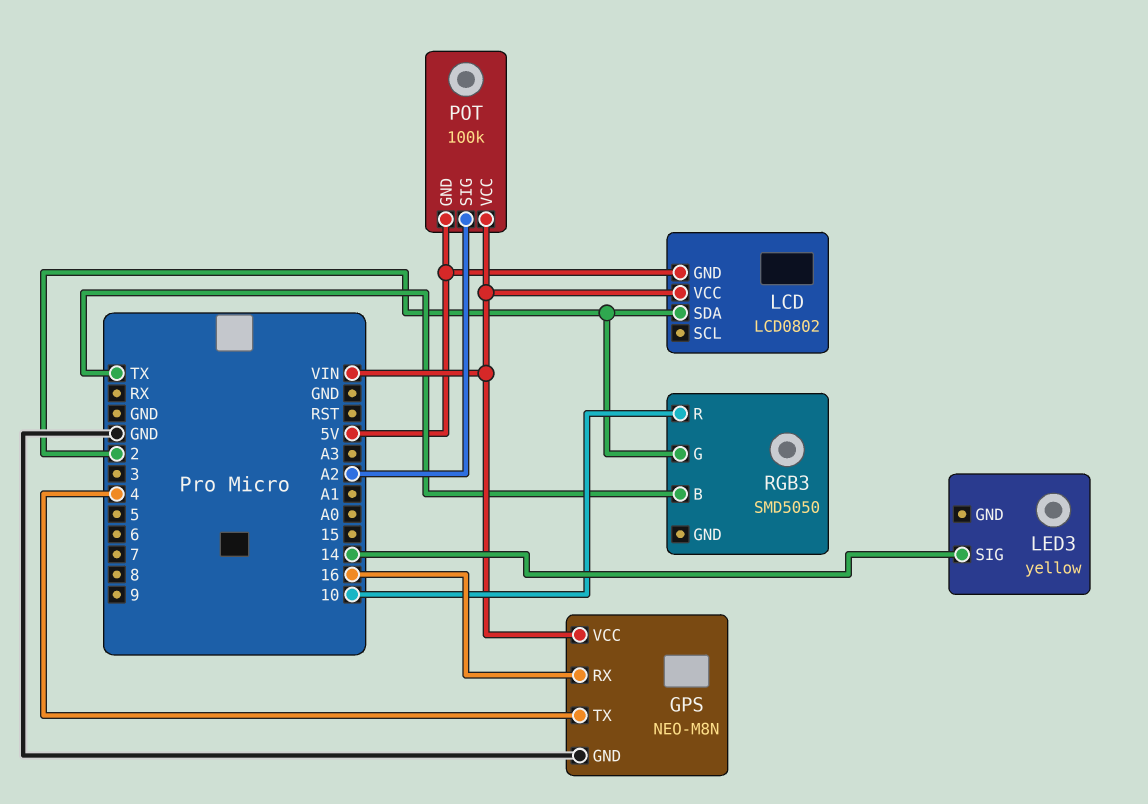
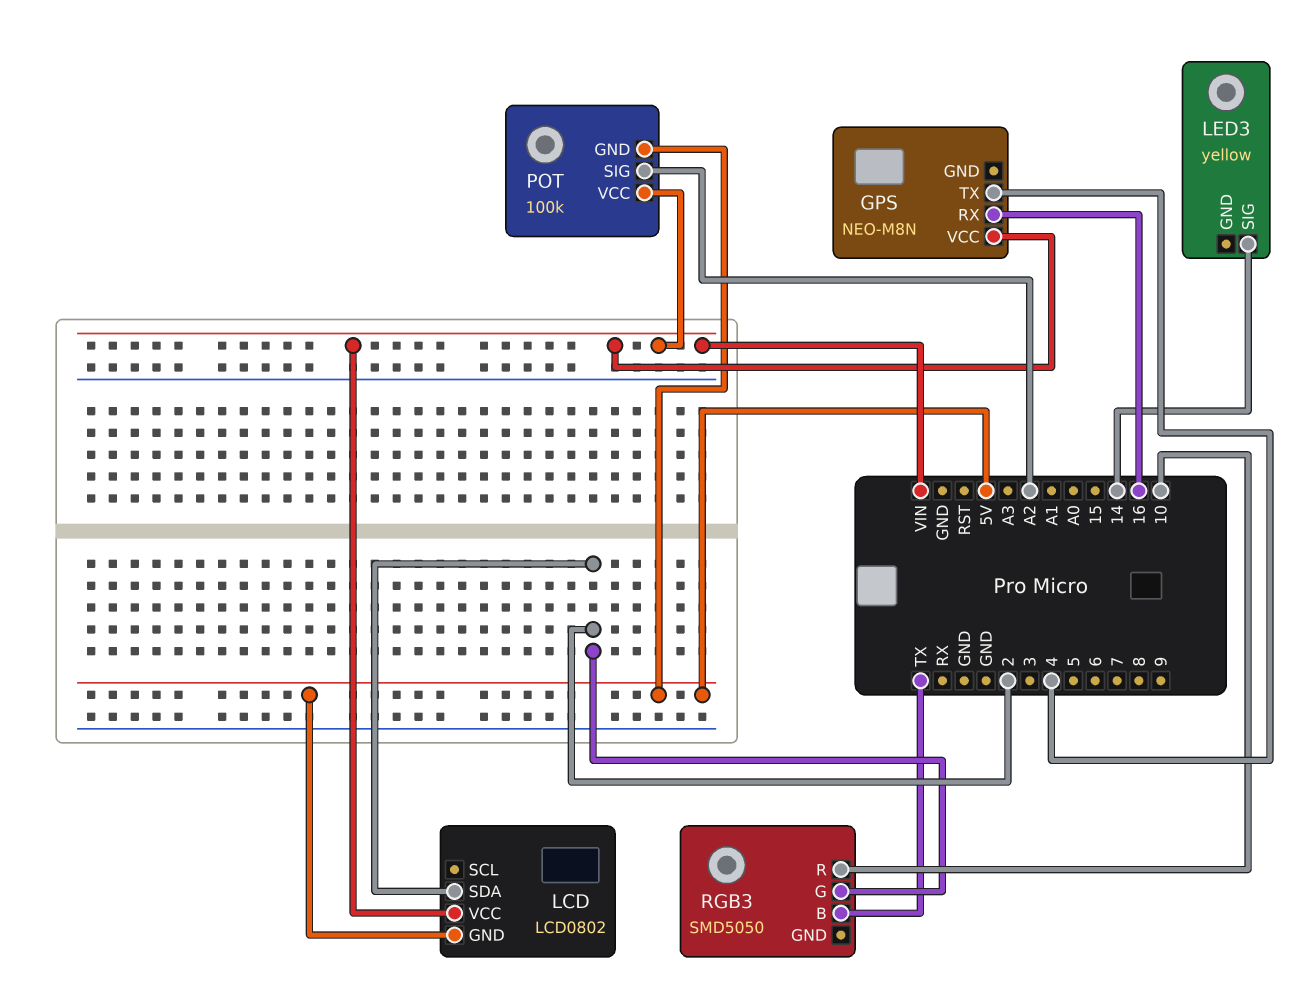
GPS pin GND: GND -> none

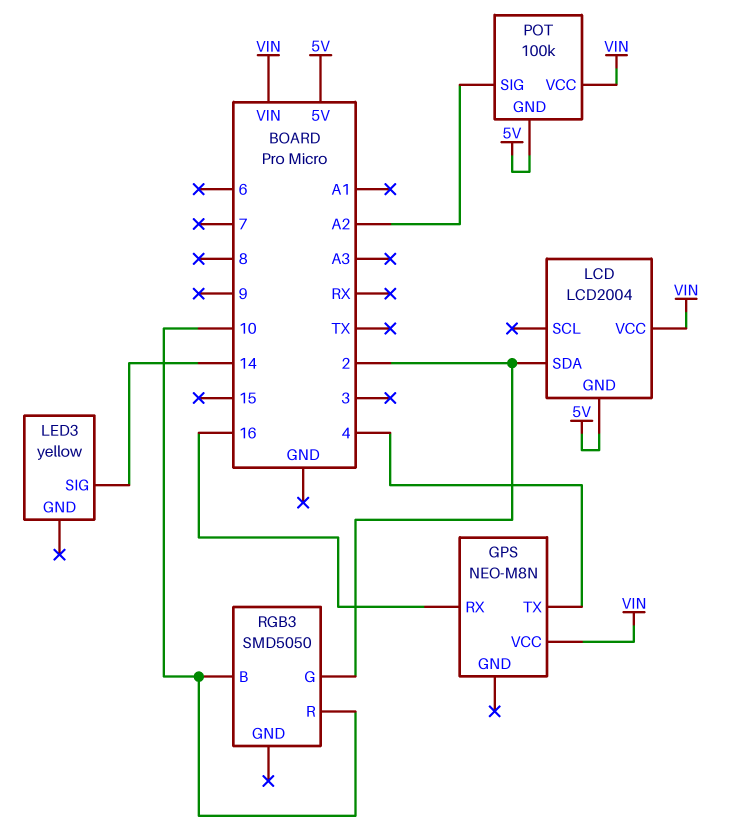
LCD: LCD0802 -> LCD2004
RGB3 pin B: TX -> 10

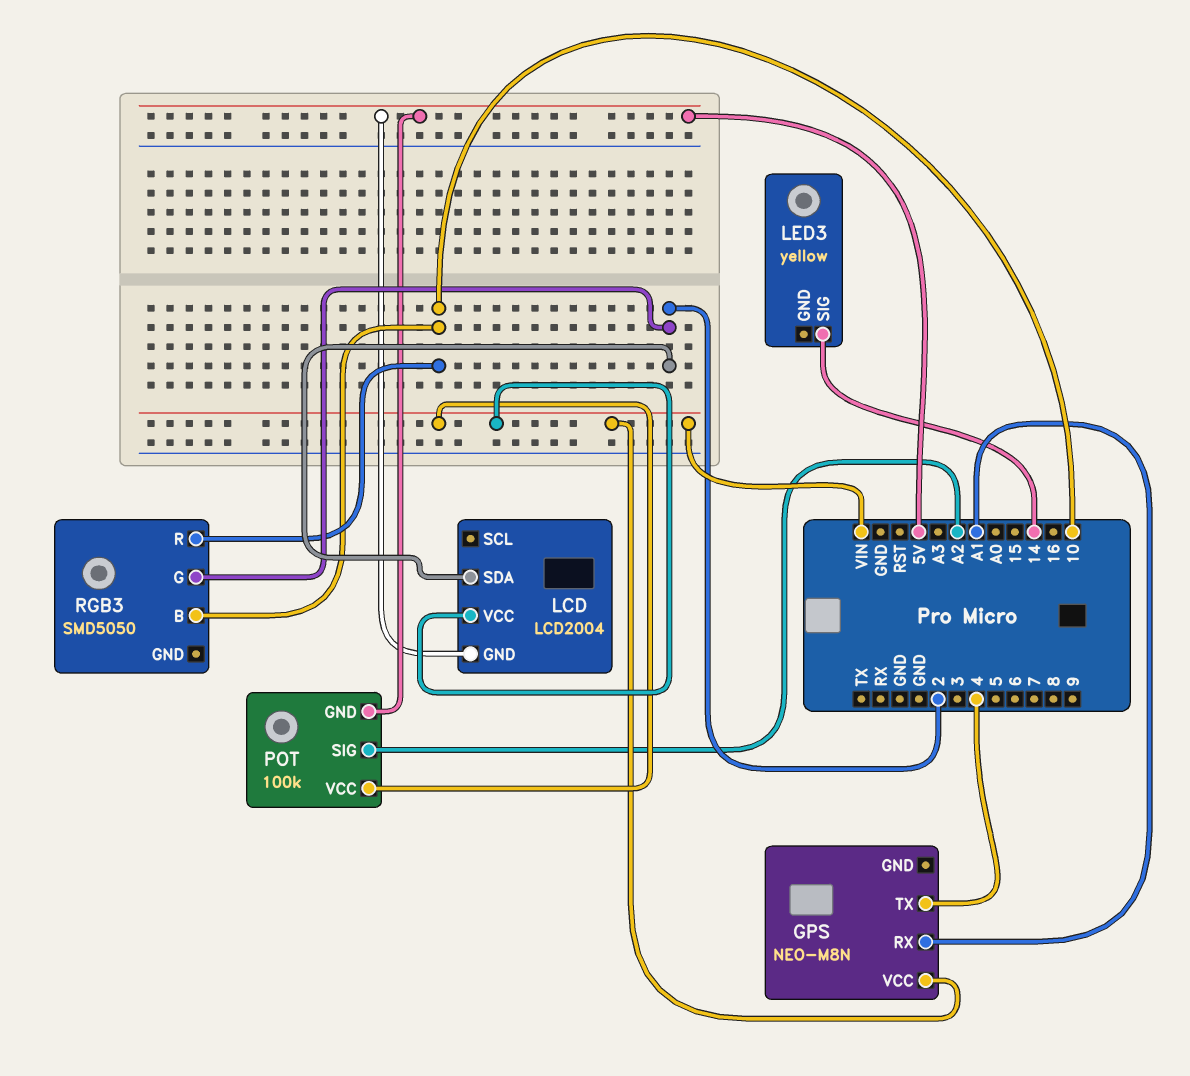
GPS pin RX: 16 -> A1

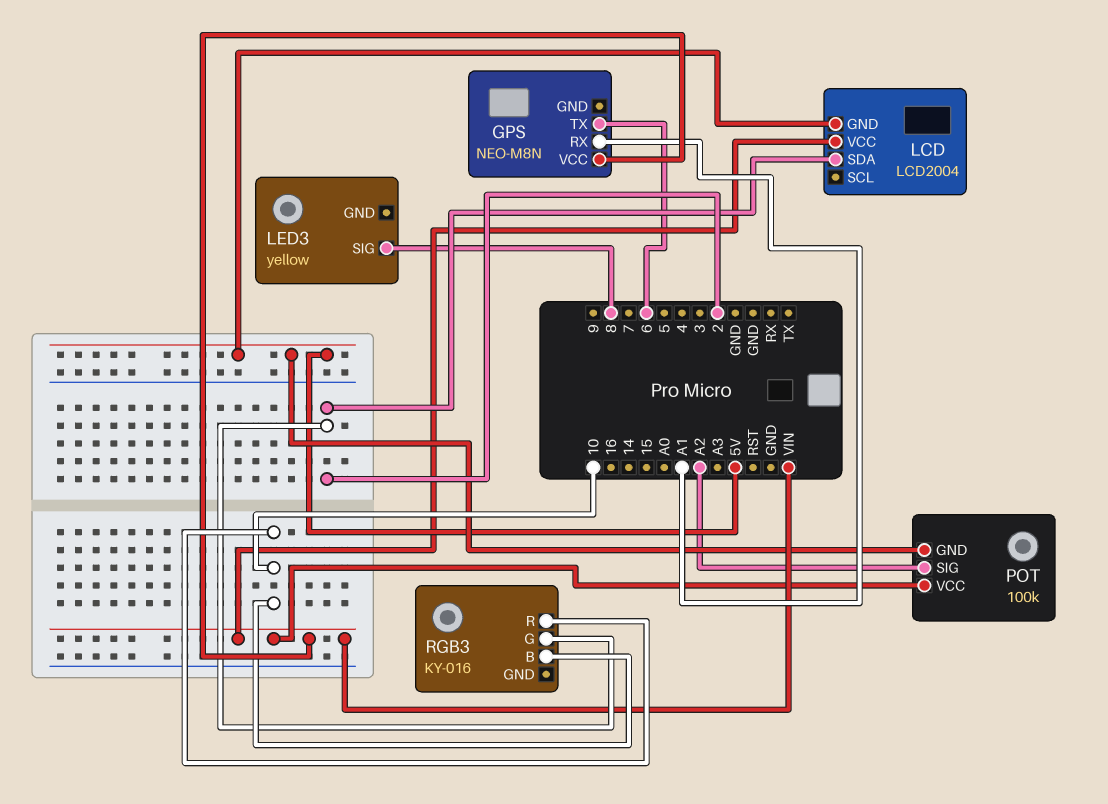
GPS pin TX: 4 -> 6
LED3 pin SIG: 14 -> 8
RGB3: SMD5050 -> KY-016

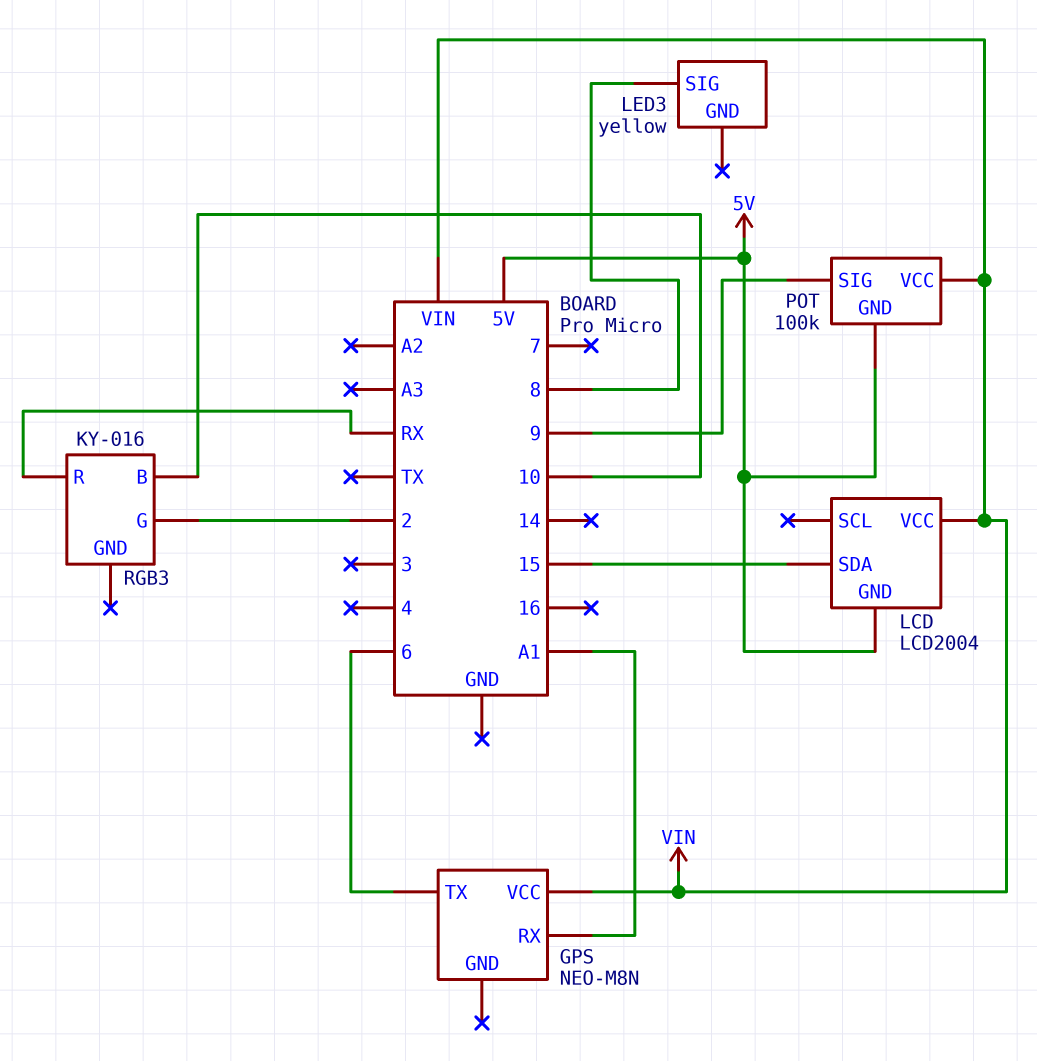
LCD pin SDA: 2 -> 15
POT pin SIG: A2 -> 9
RGB3 pin R: 10 -> RX

